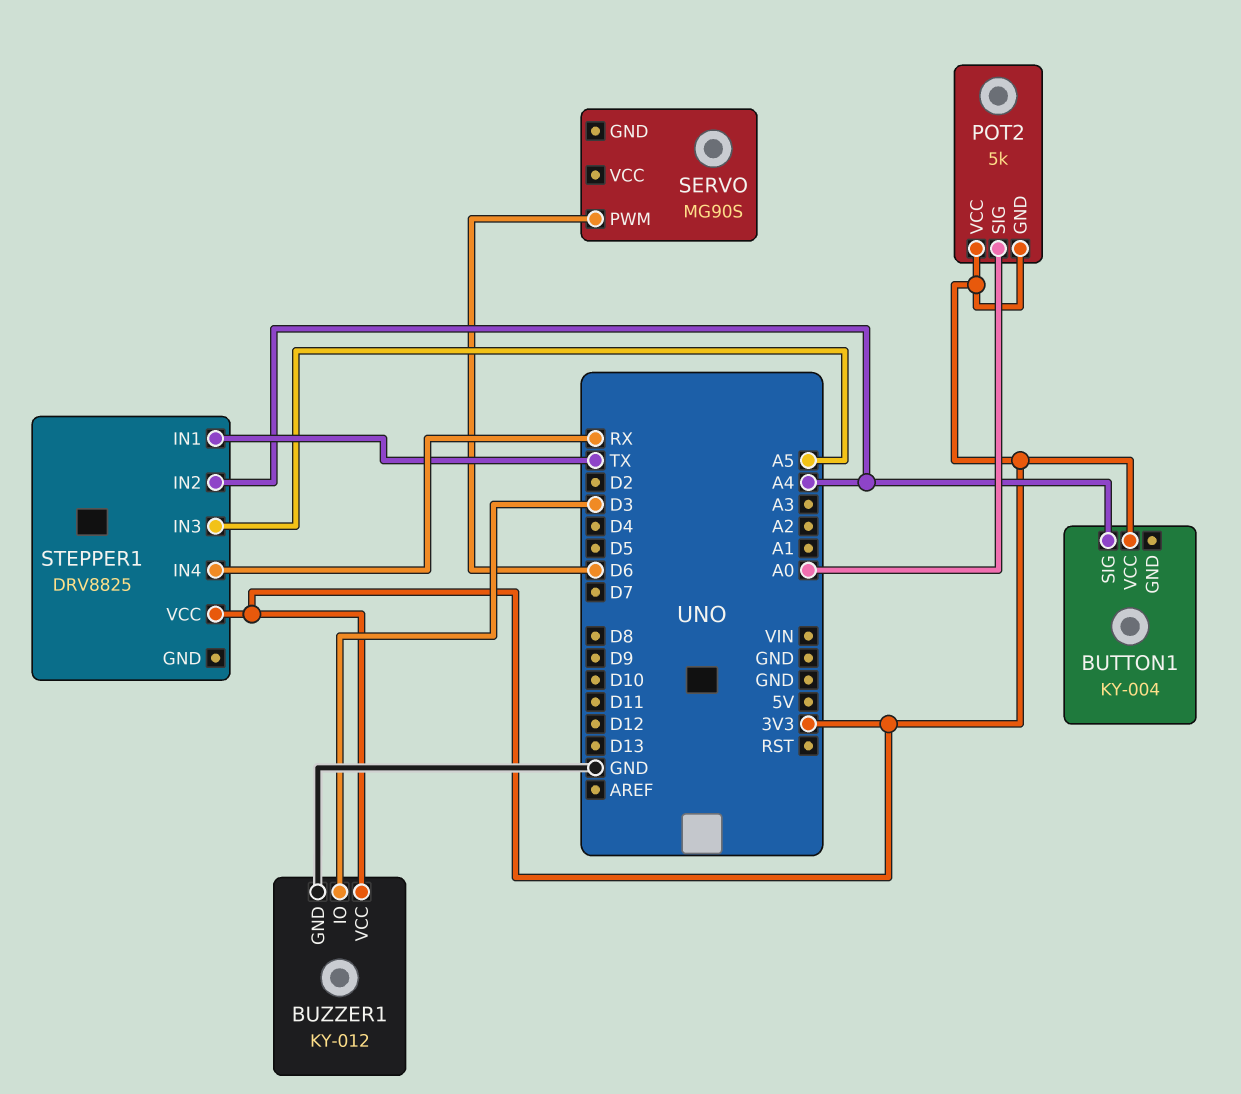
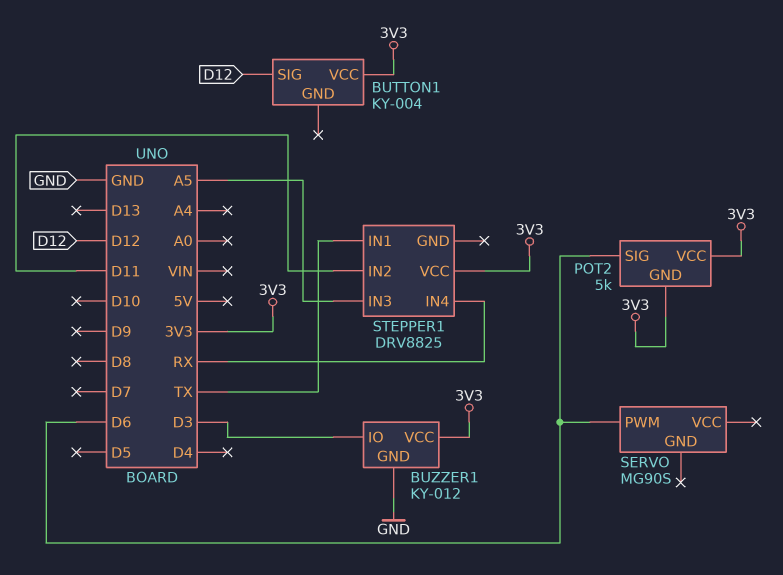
BUTTON1 pin SIG: A4 -> D12
POT2 pin SIG: A0 -> D6
STEPPER1 pin IN2: A4 -> D11

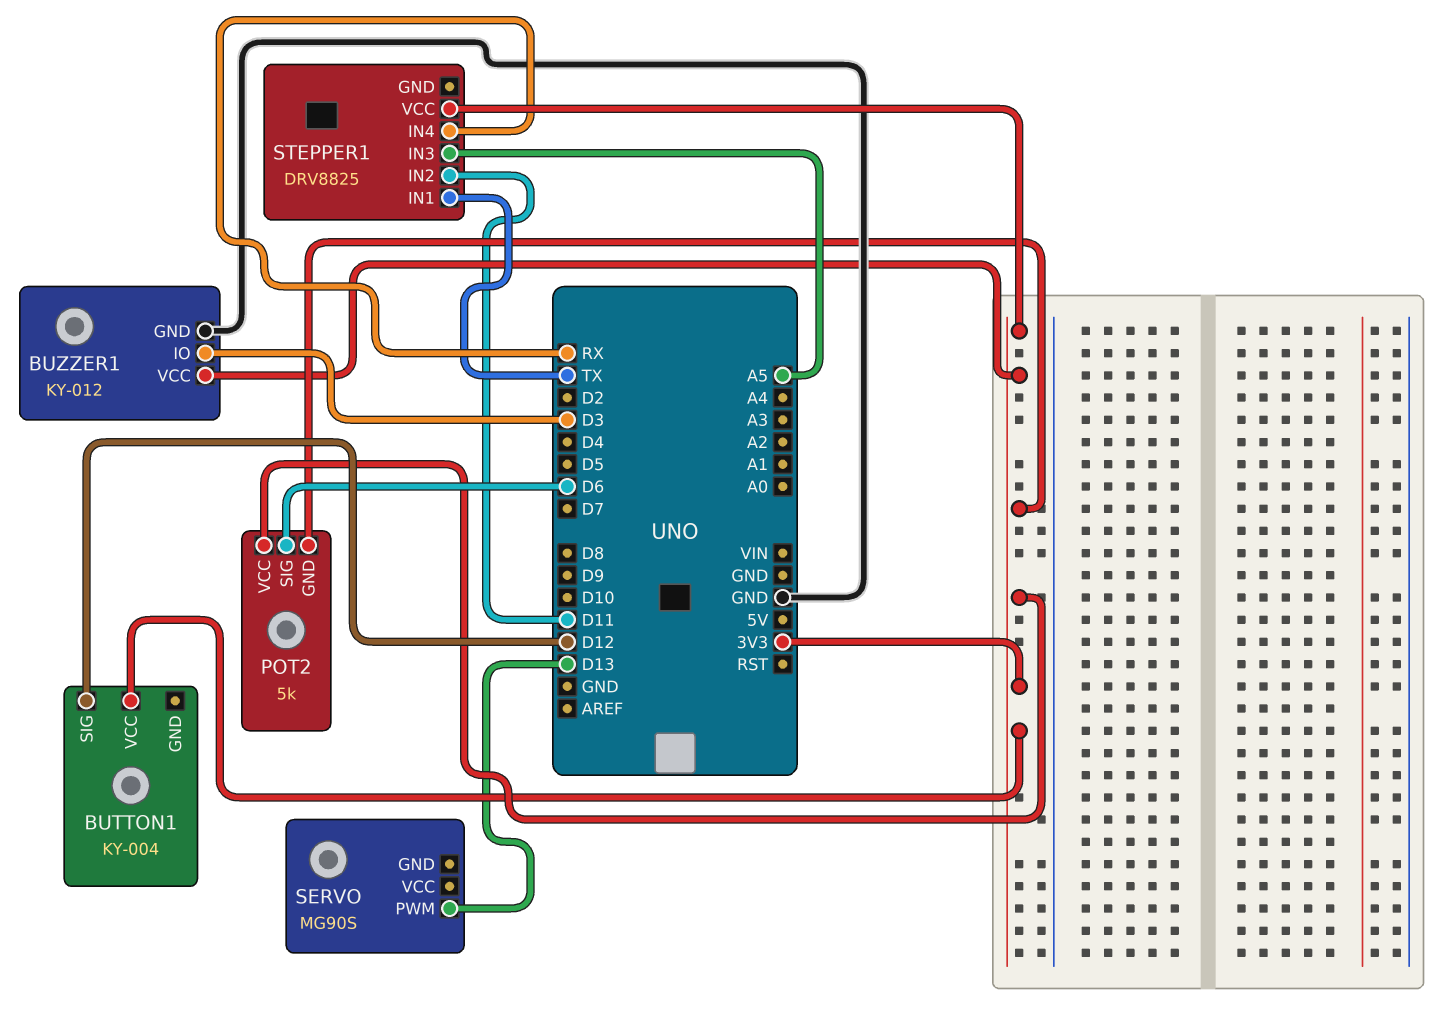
SERVO pin PWM: D6 -> D13

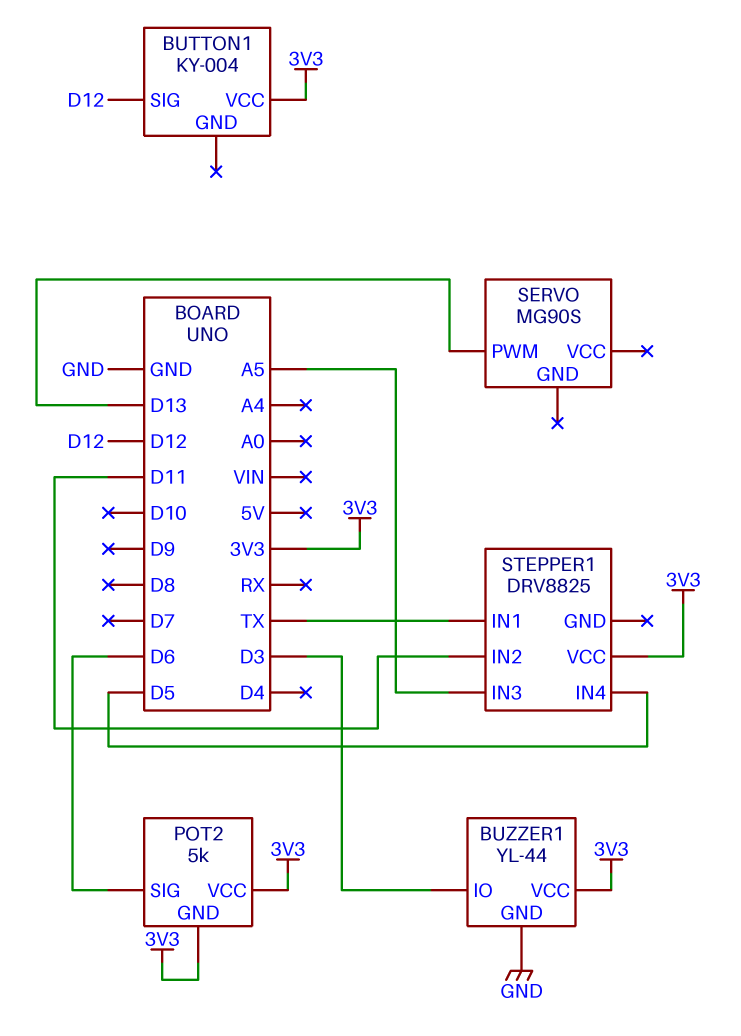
BUZZER1: KY-012 -> YL-44
STEPPER1 pin IN4: RX -> D5

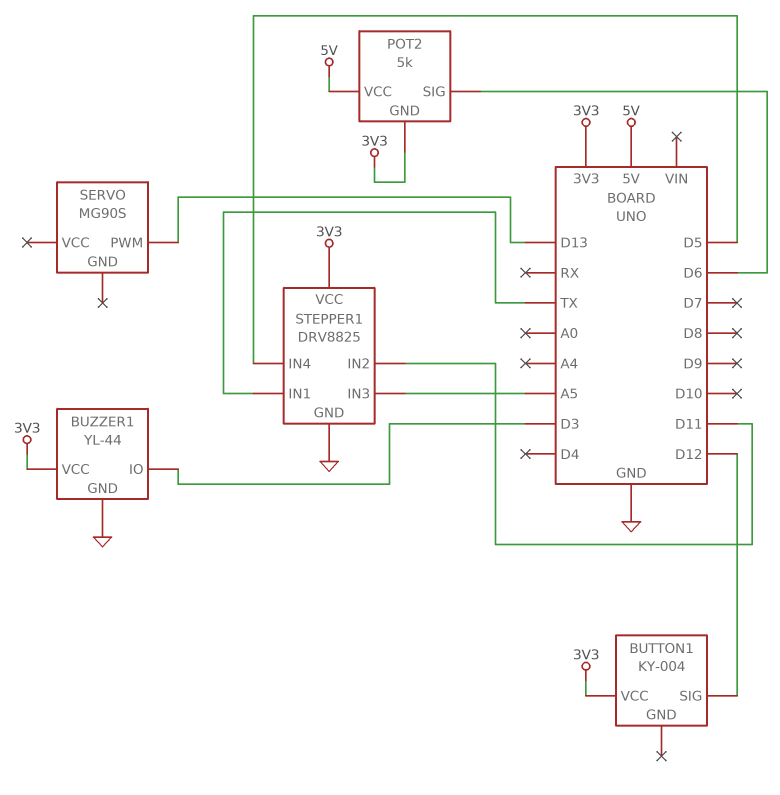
POT2 pin VCC: 3V3 -> 5V
STEPPER1 pin GND: none -> GND

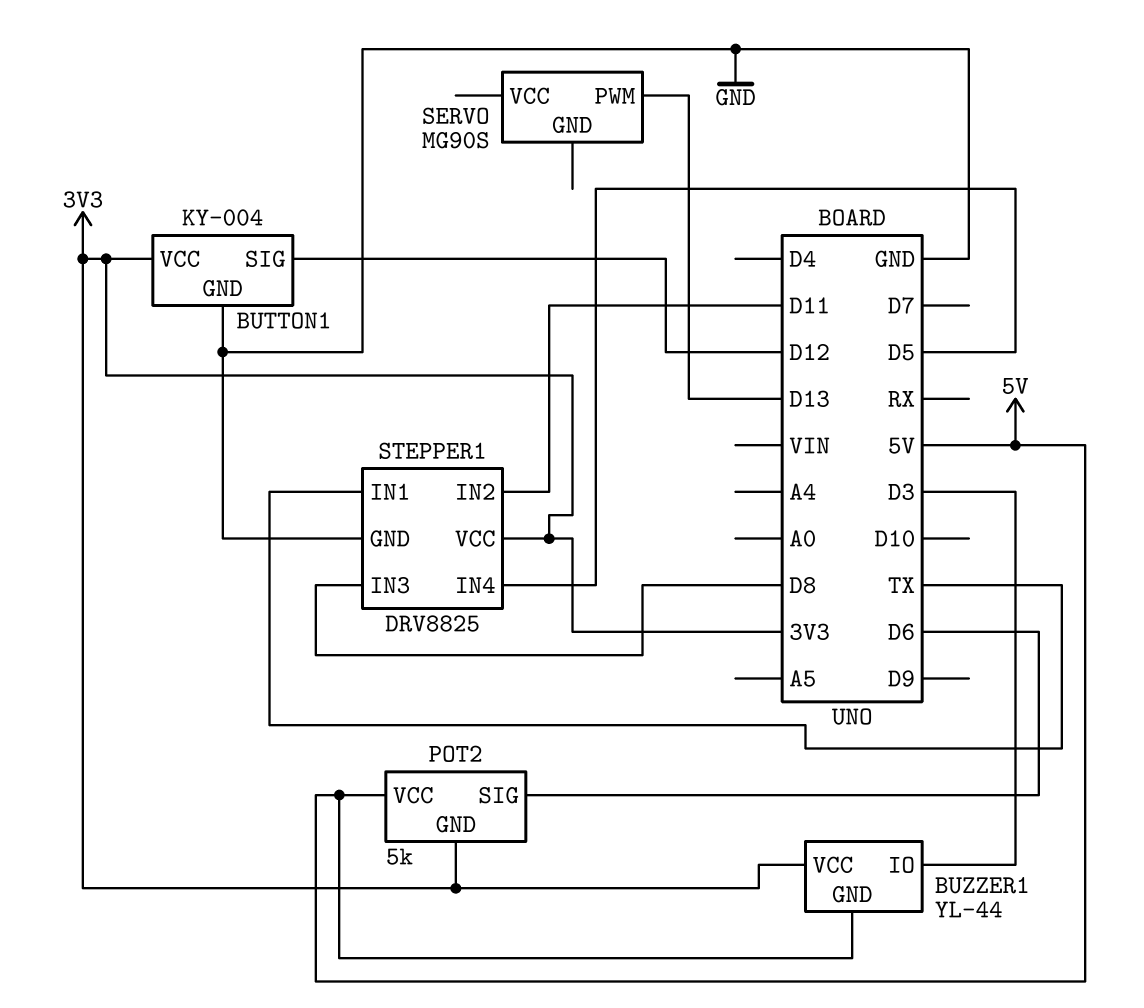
BUTTON1 pin GND: none -> GND
BUZZER1 pin GND: GND -> 5V
STEPPER1 pin IN3: A5 -> D8

